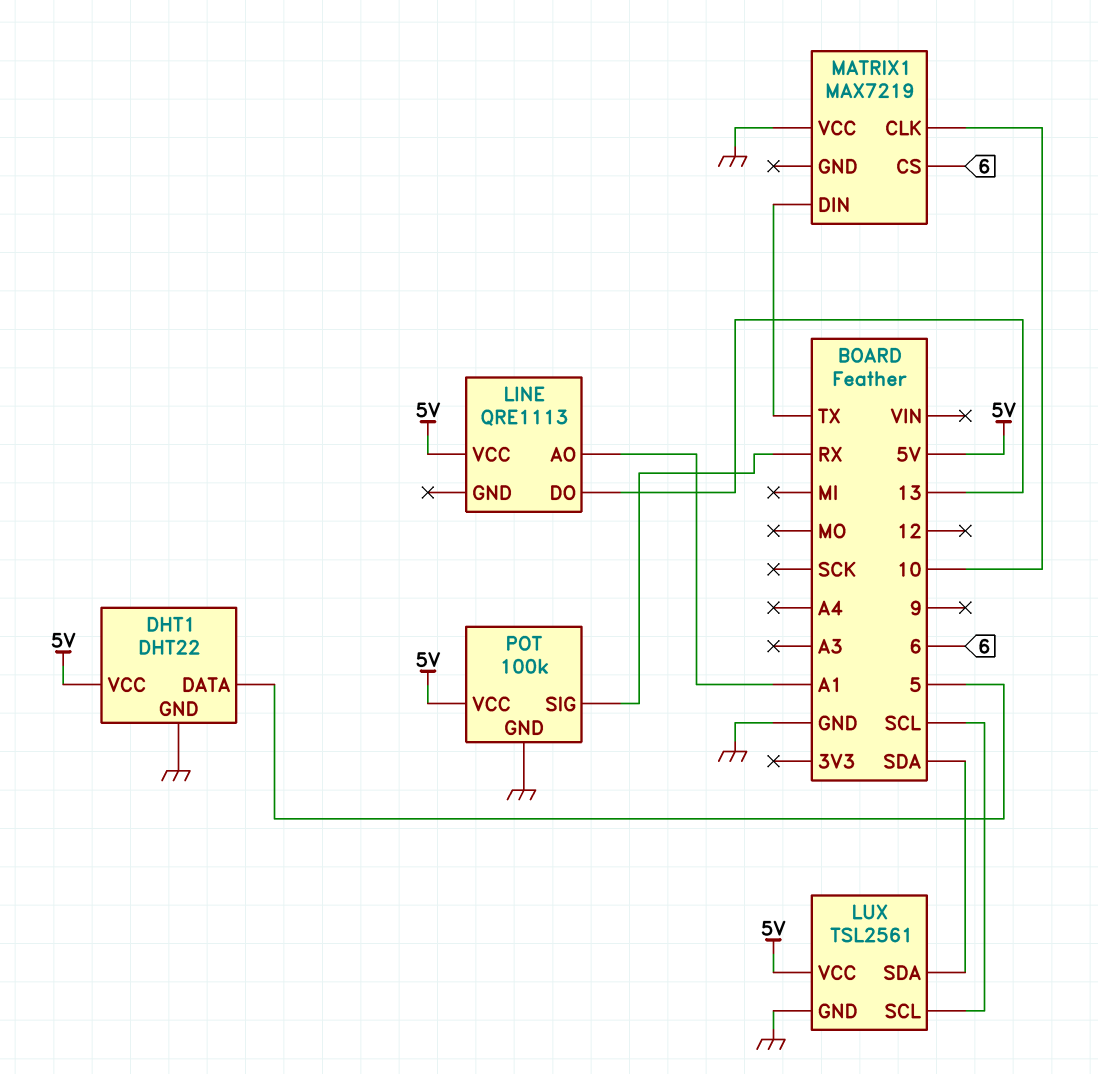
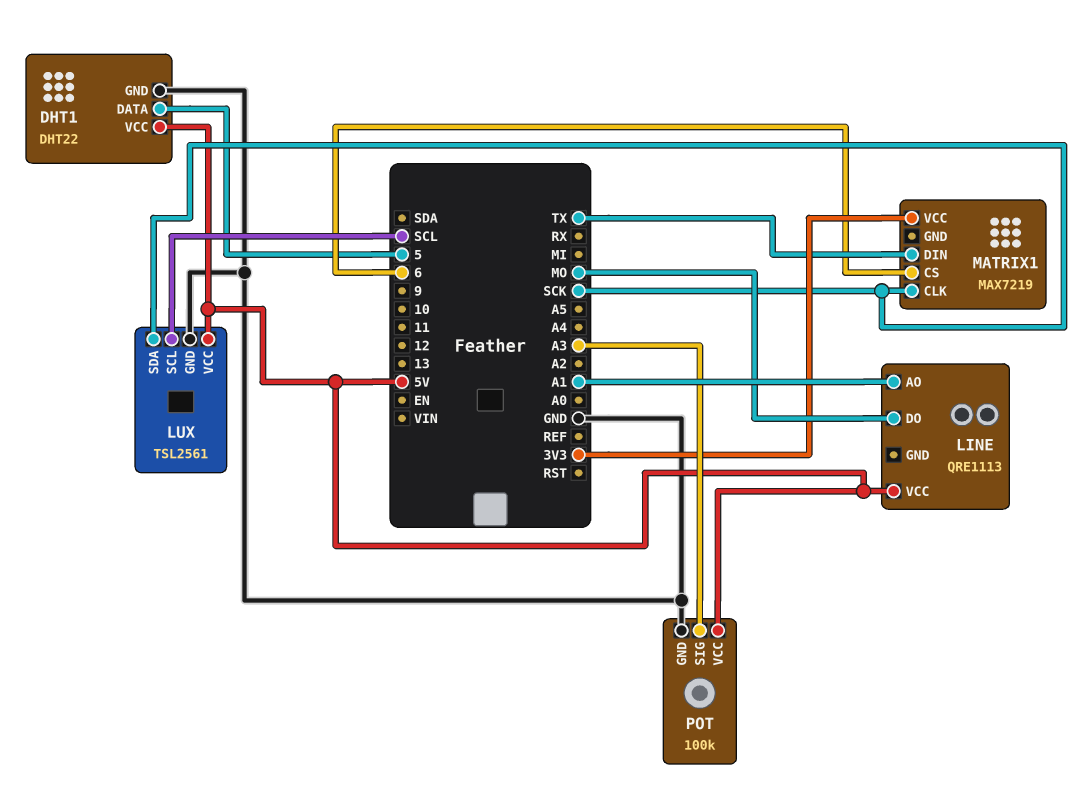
LINE pin DO: 13 -> MO
LUX pin SDA: SDA -> SCK
MATRIX1 pin CLK: 10 -> SCK
MATRIX1 pin VCC: GND -> 3V3
POT pin SIG: RX -> A3

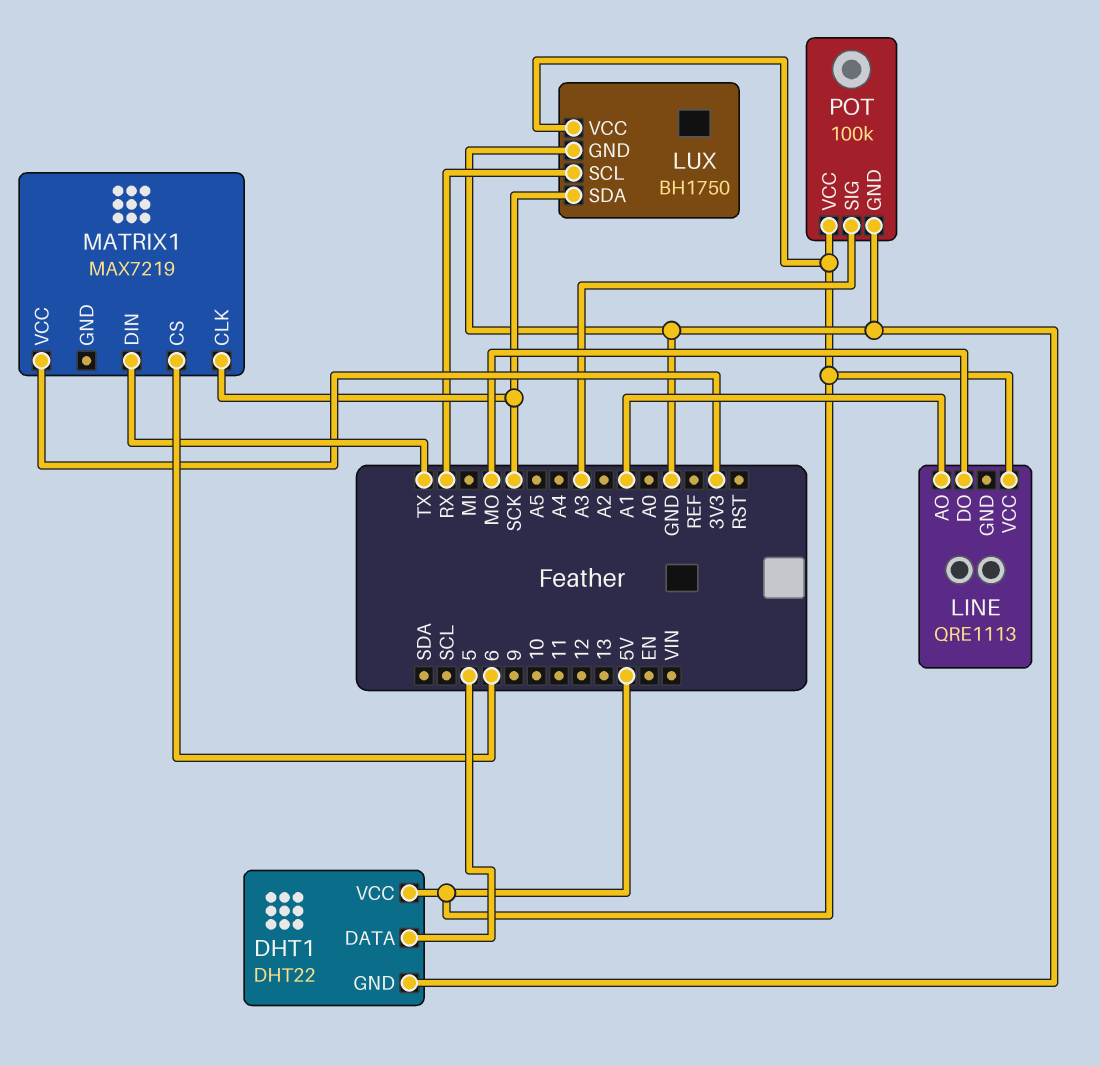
LUX: TSL2561 -> BH1750
LUX pin SCL: SCL -> RX

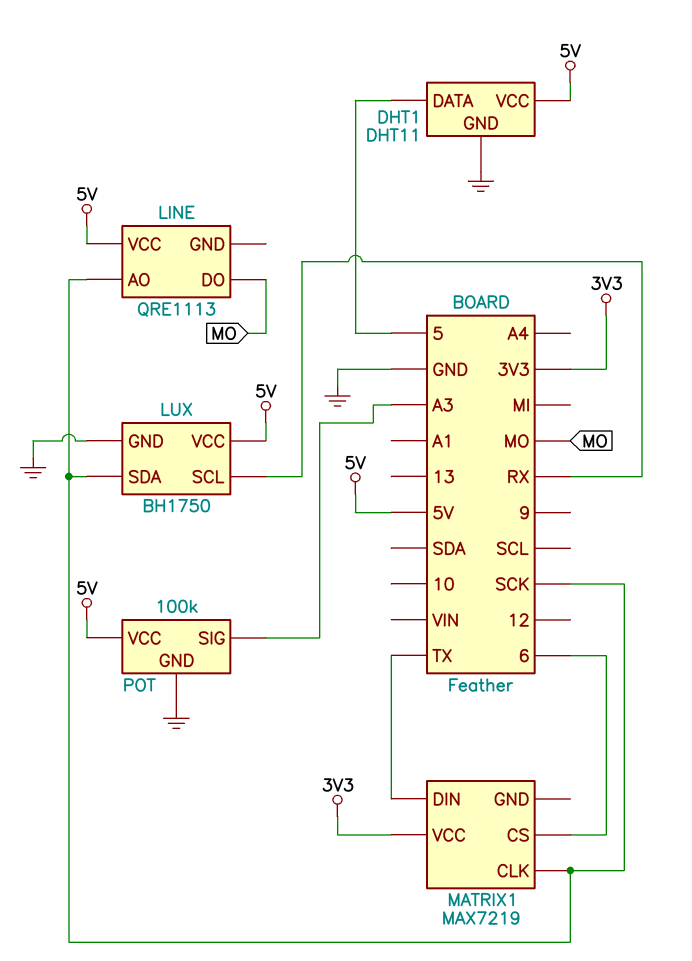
DHT1: DHT22 -> DHT11
LINE pin AO: A1 -> SCK

